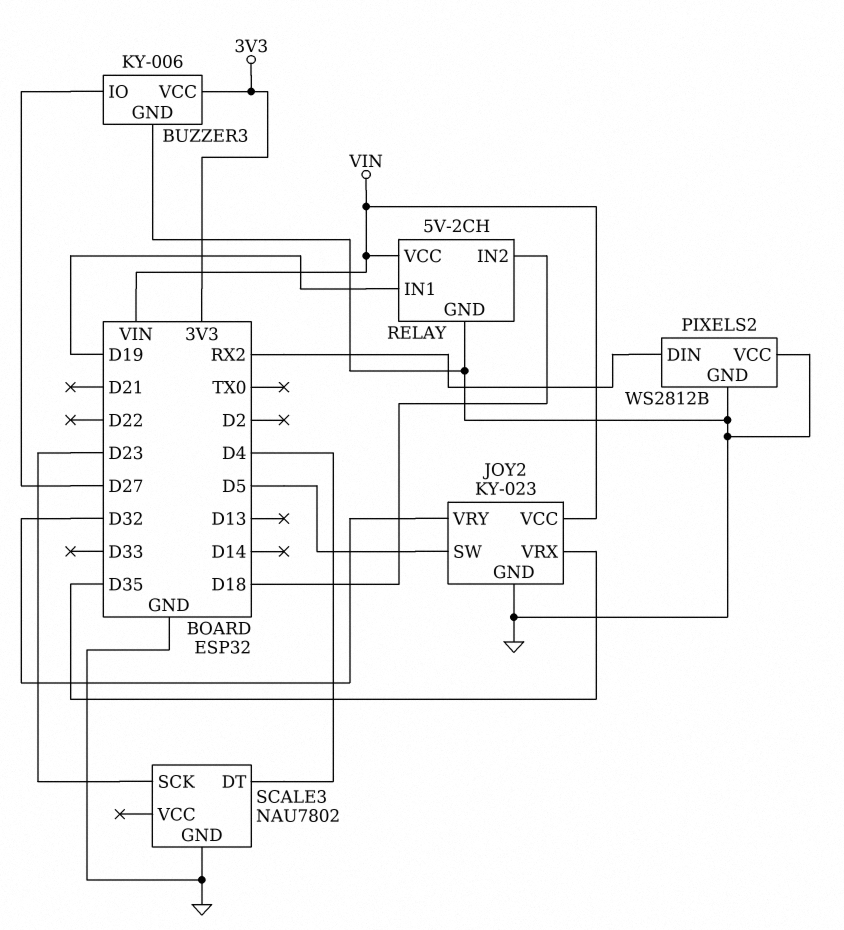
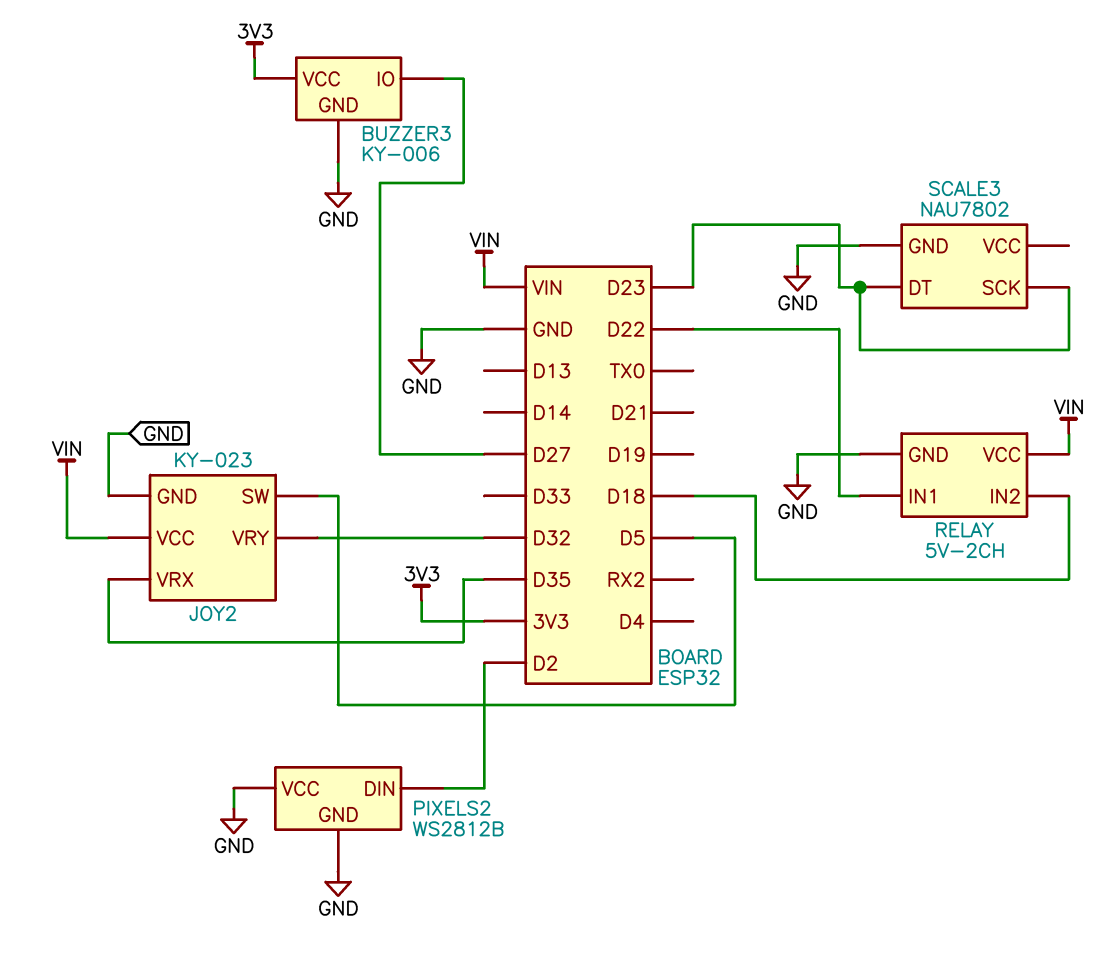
PIXELS2 pin DIN: RX2 -> D2
RELAY pin IN1: D19 -> D22
SCALE3 pin DT: D4 -> D23

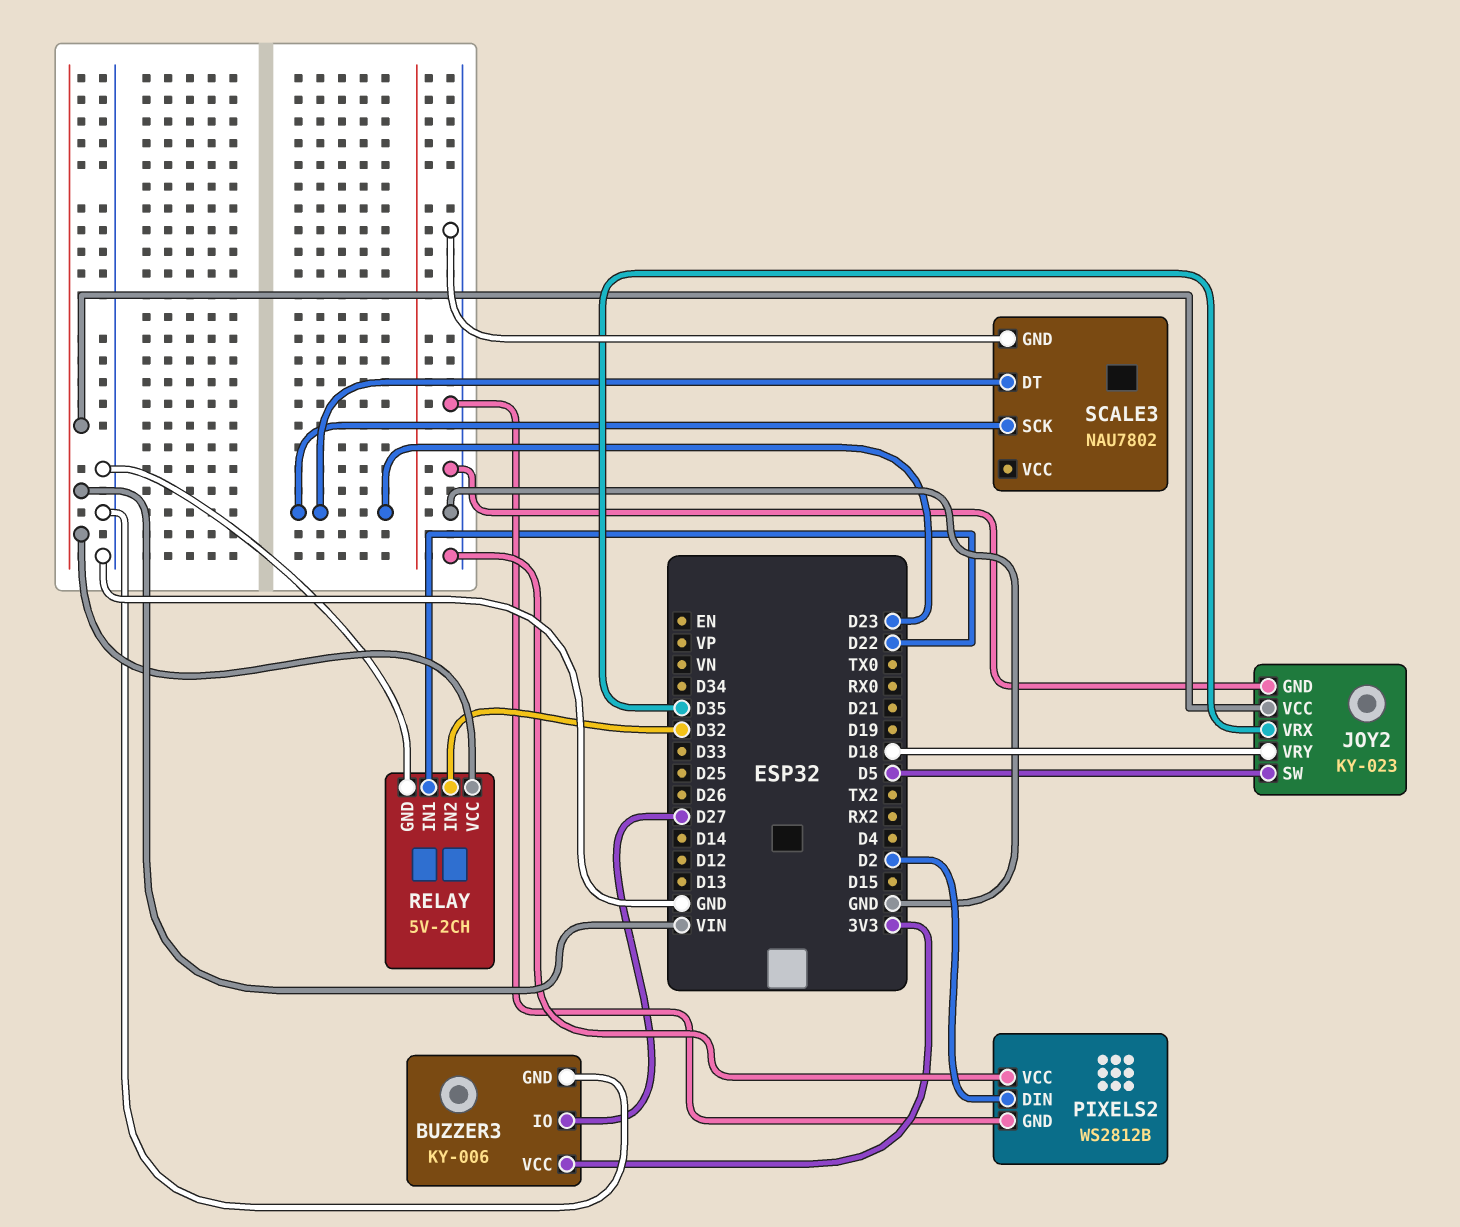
JOY2 pin VRY: D32 -> D18
RELAY pin IN2: D18 -> D32

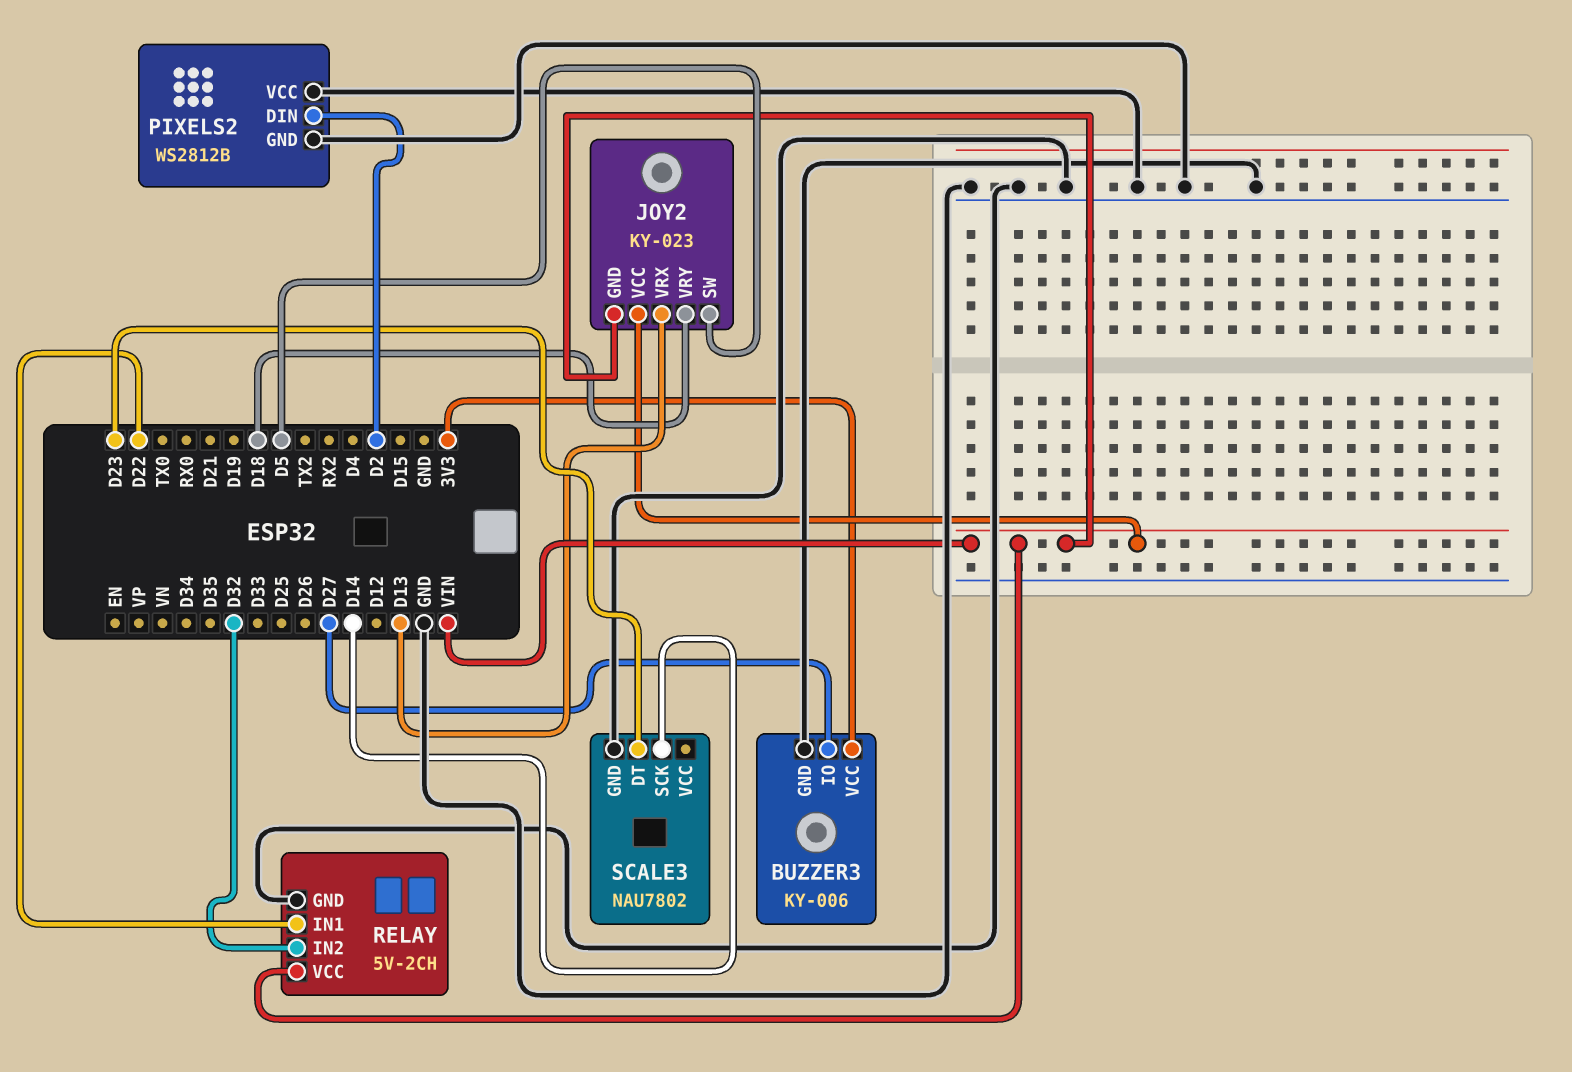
JOY2 pin GND: GND -> VIN
JOY2 pin VRX: D35 -> D13
SCALE3 pin SCK: D23 -> D14

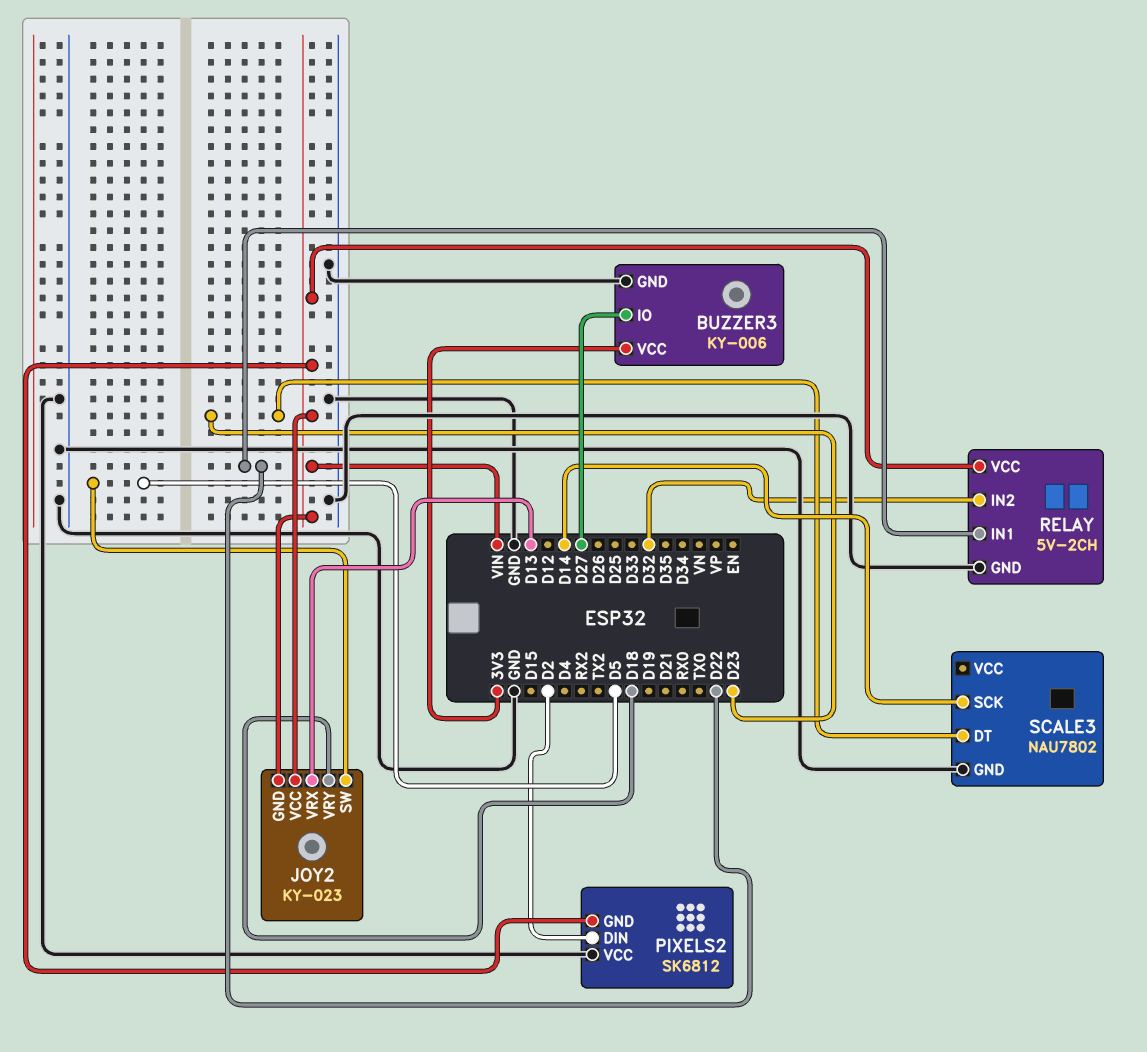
PIXELS2: WS2812B -> SK6812
PIXELS2 pin GND: GND -> VIN

